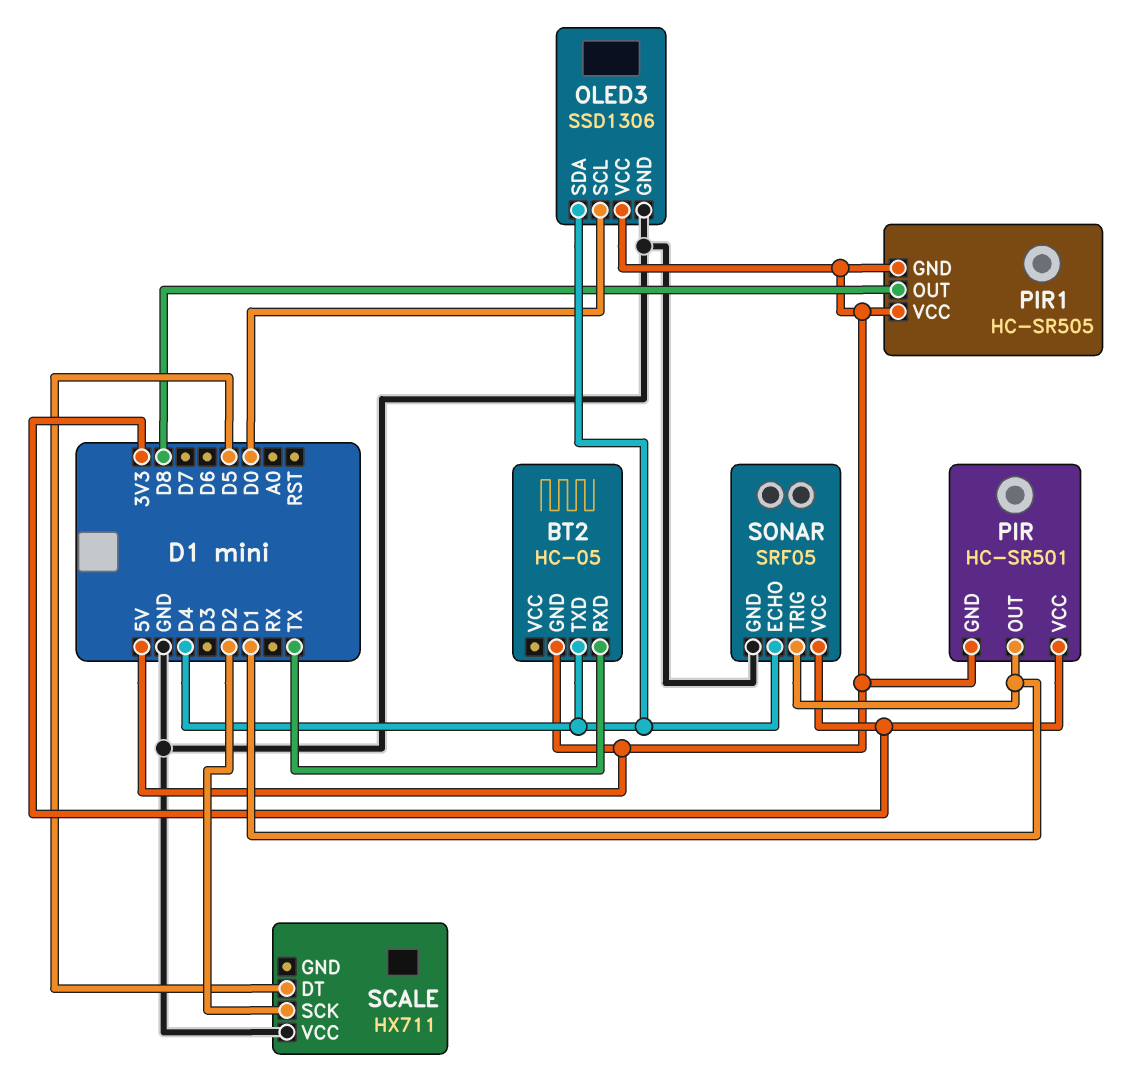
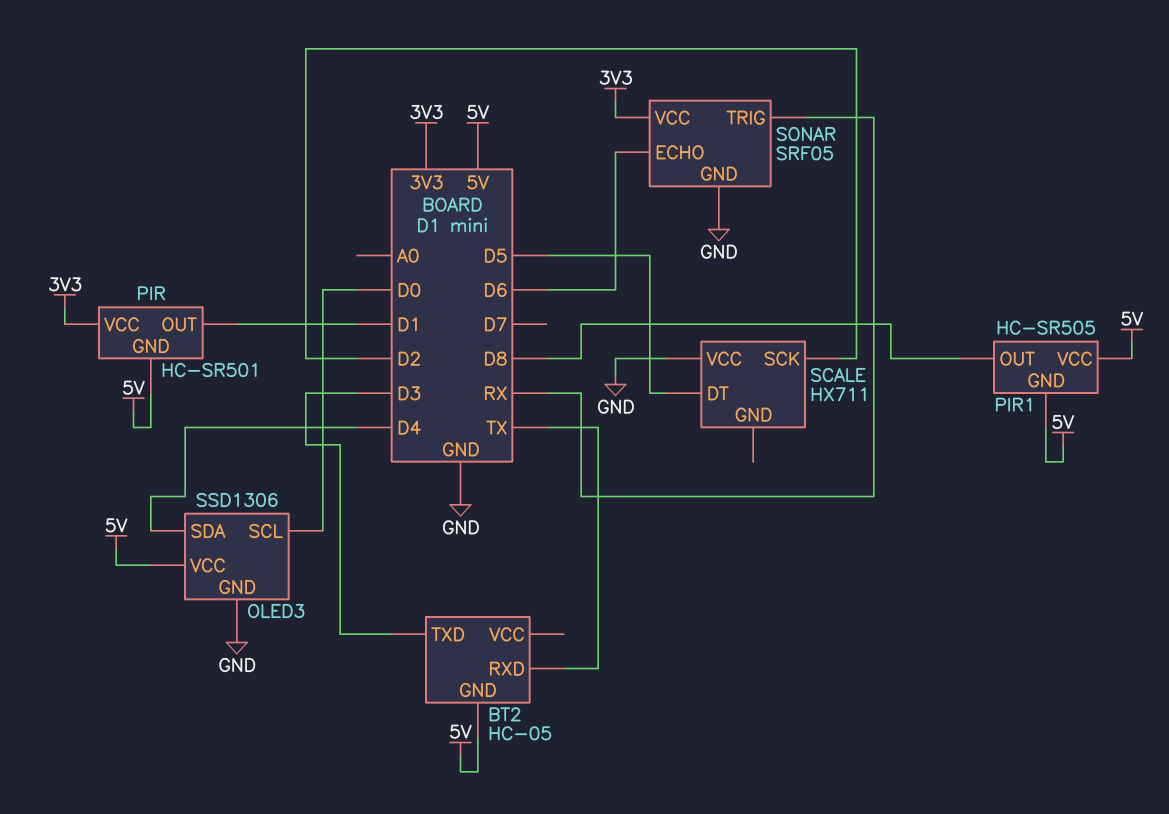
BT2 pin TXD: D4 -> D3
SONAR pin ECHO: D4 -> D6
SONAR pin TRIG: D1 -> RX

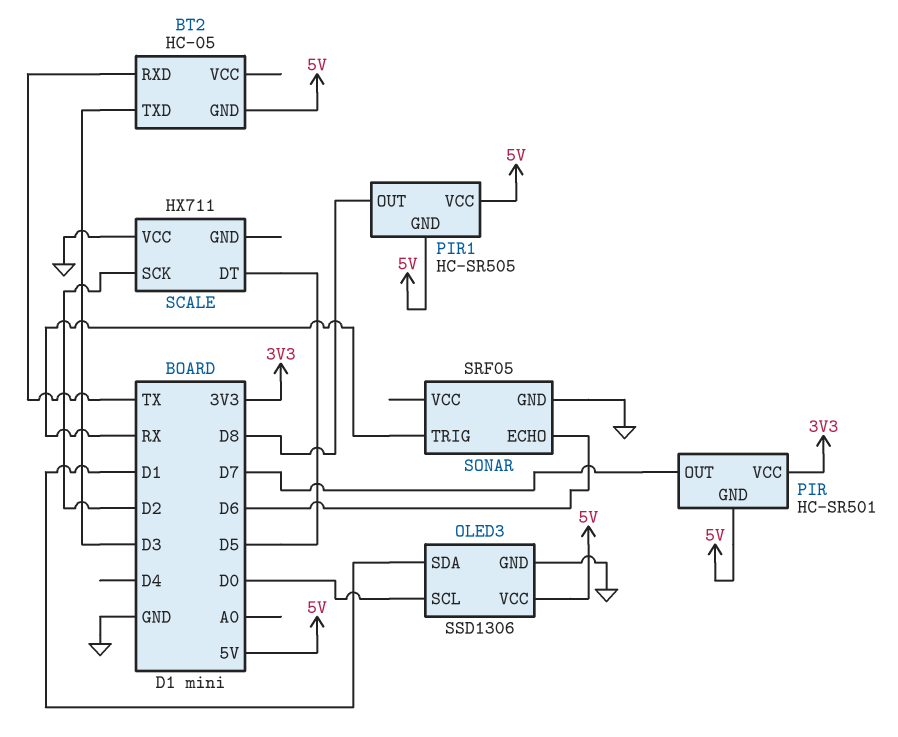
OLED3 pin SDA: D4 -> D1
PIR pin OUT: D1 -> D7
SONAR pin VCC: 3V3 -> none

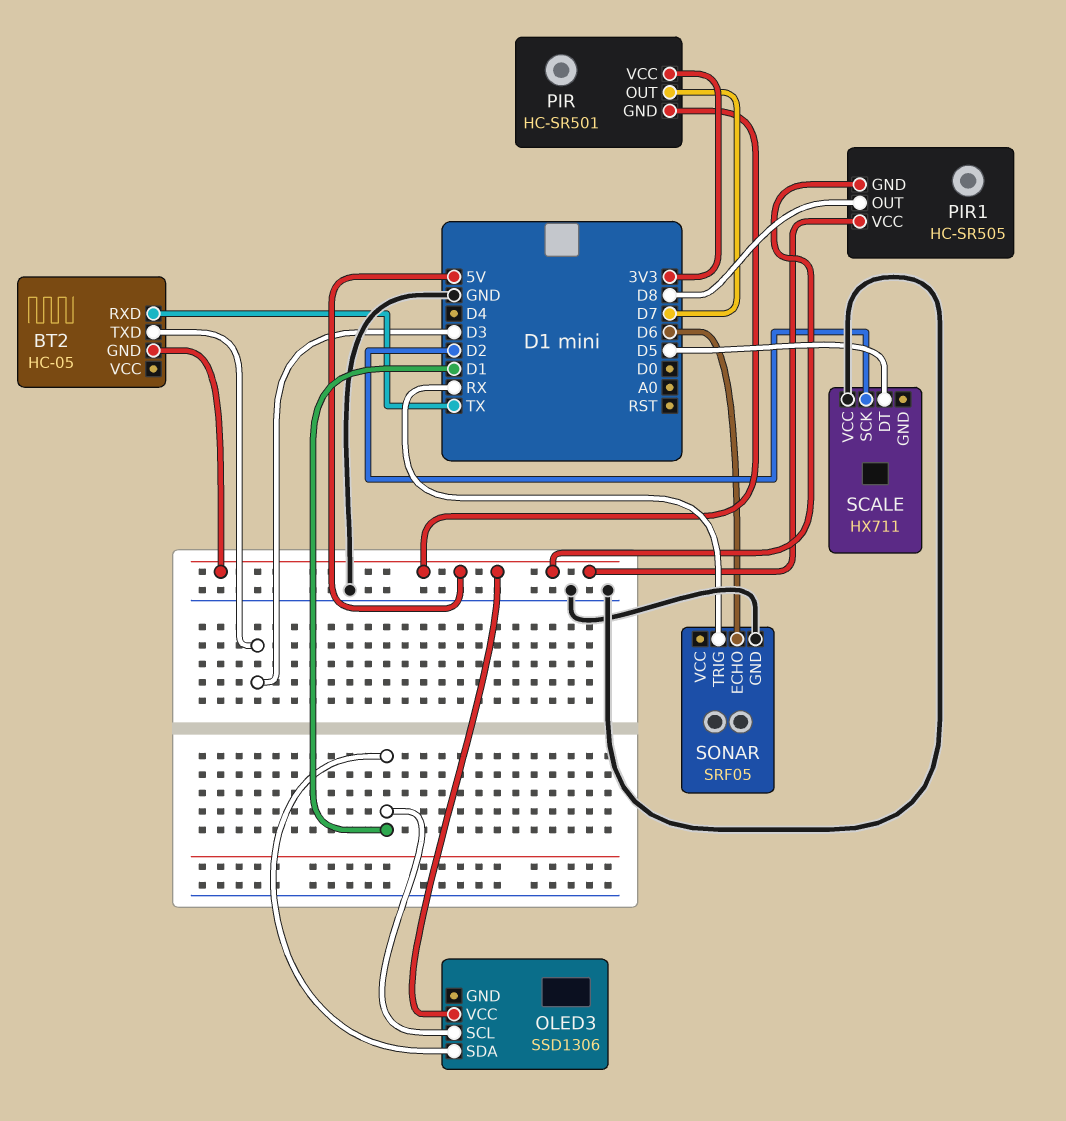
OLED3 pin GND: GND -> none
OLED3 pin SCL: D0 -> D1

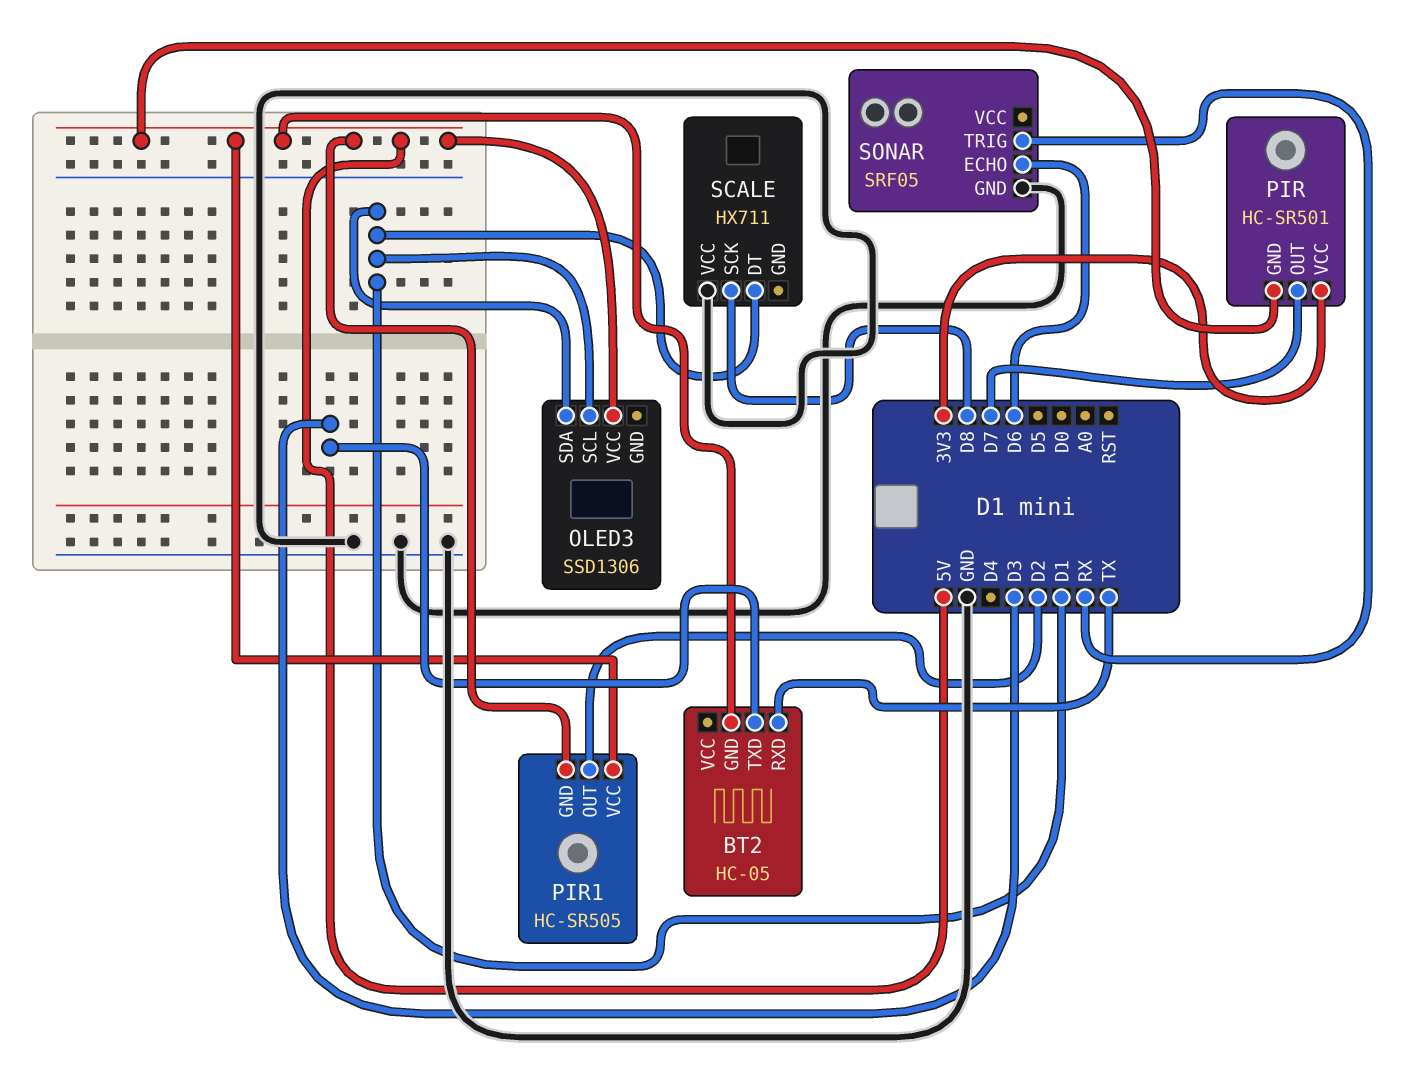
PIR1 pin OUT: D8 -> D2
SCALE pin DT: D5 -> D1
SCALE pin SCK: D2 -> D8

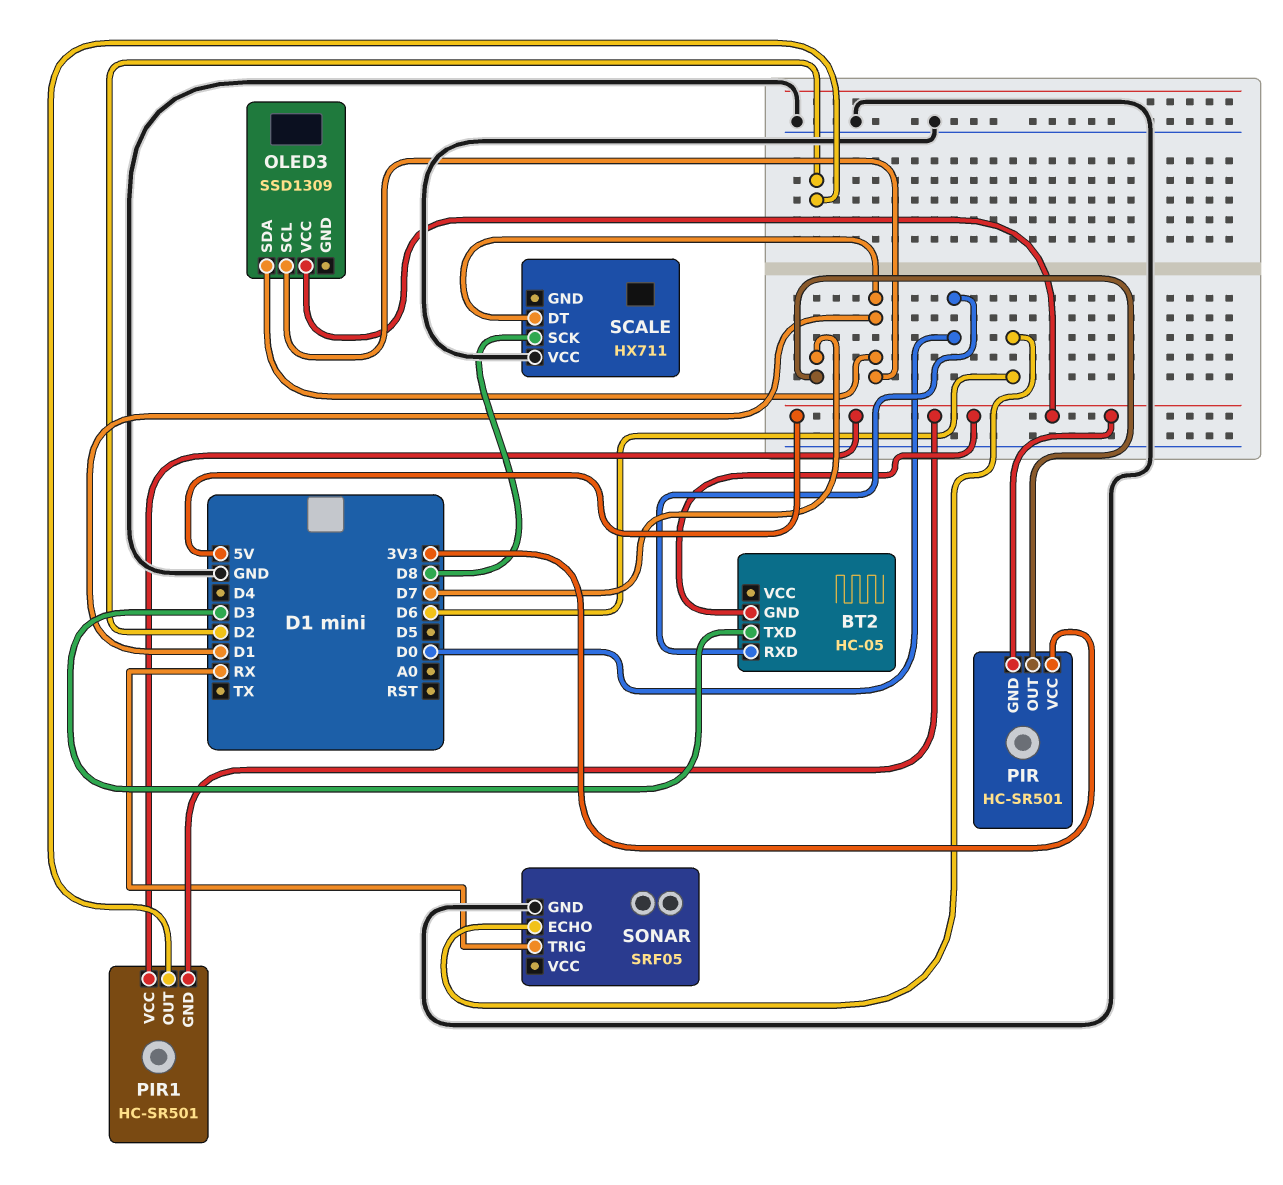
BT2 pin RXD: TX -> D0
OLED3: SSD1306 -> SSD1309
PIR1: HC-SR505 -> HC-SR501

